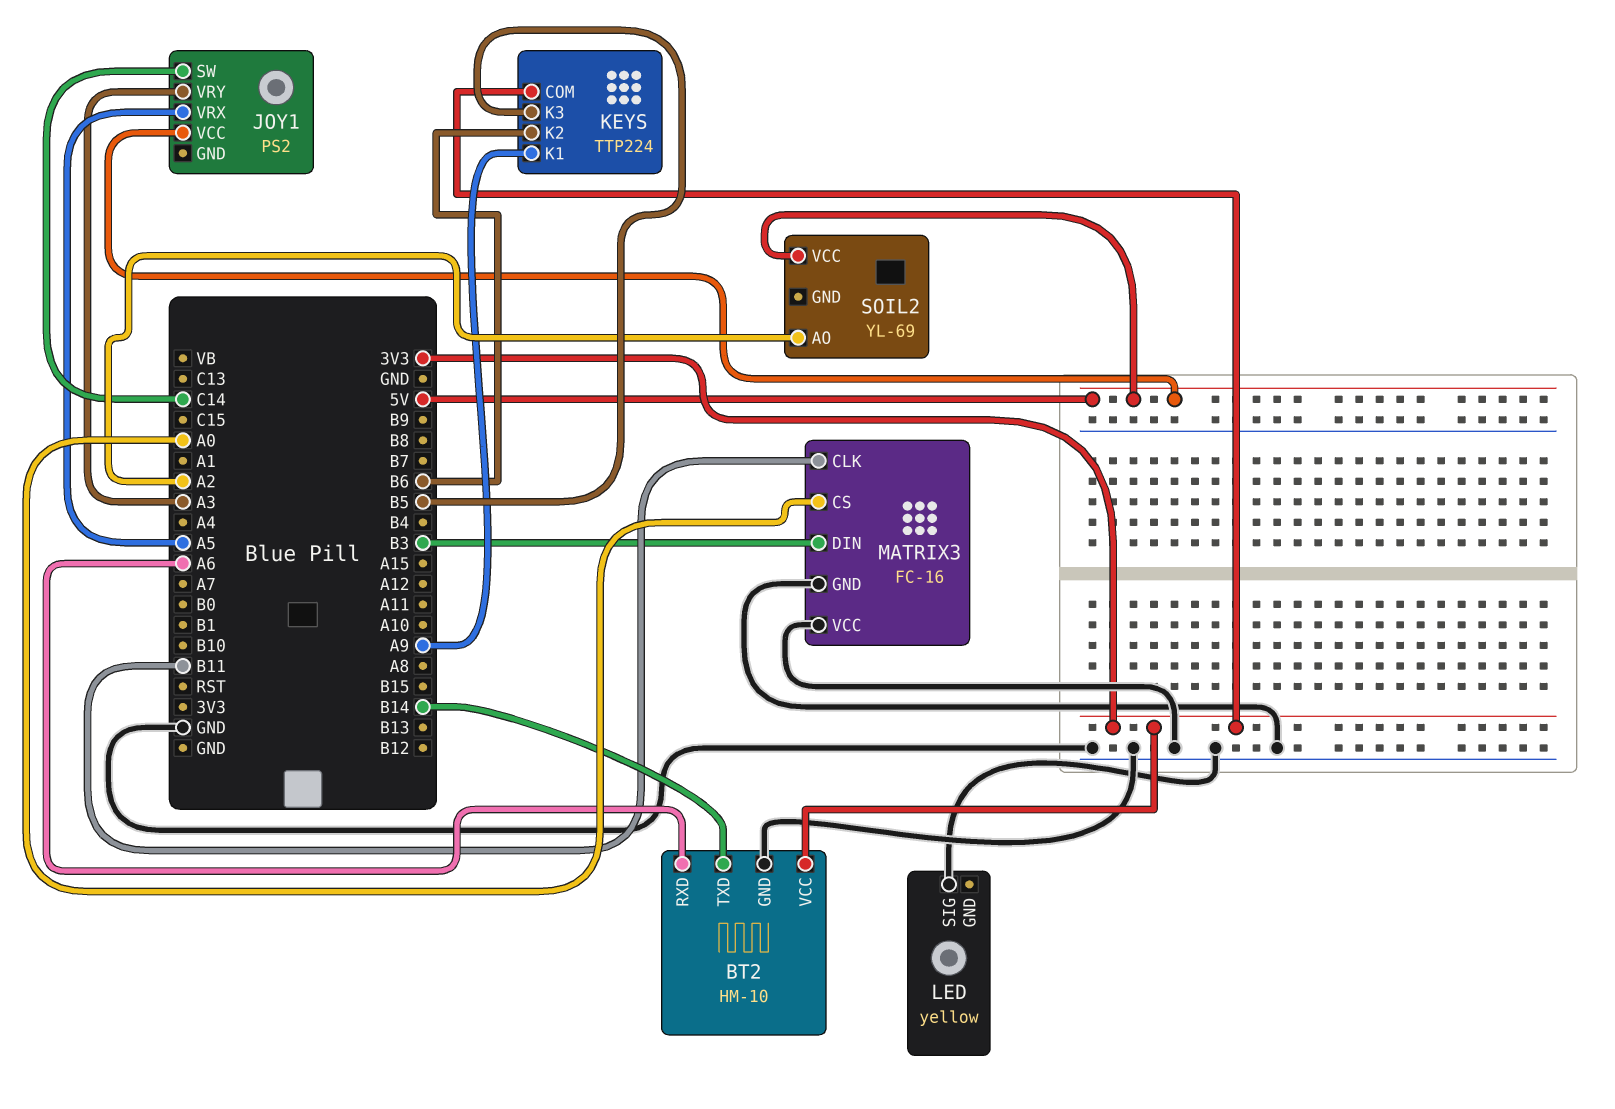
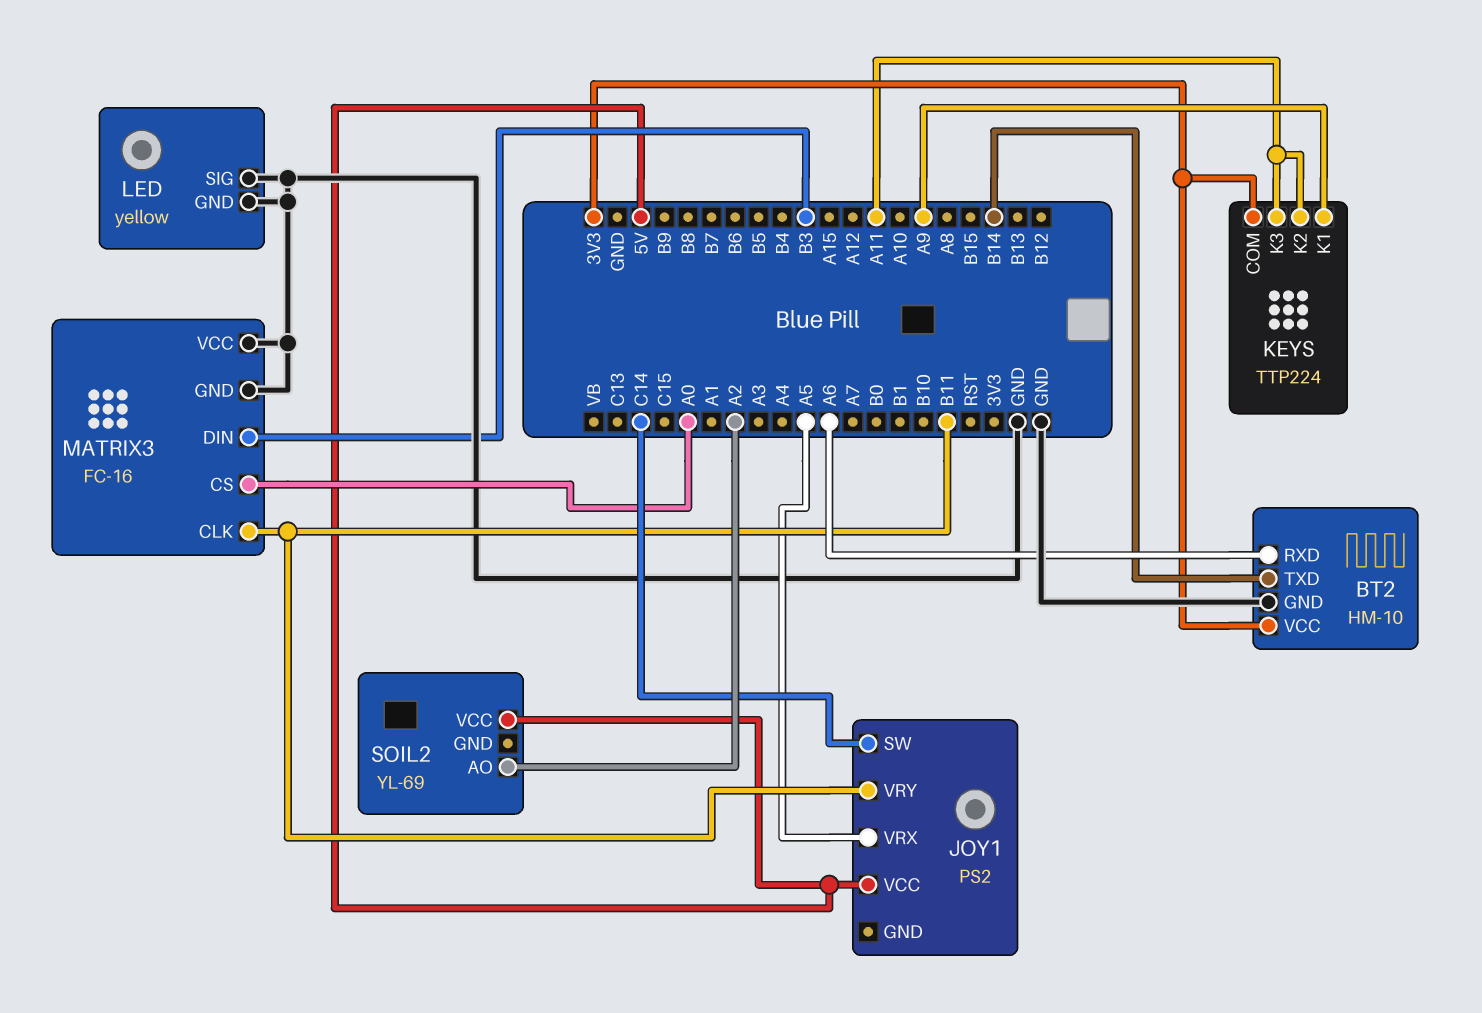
JOY1 pin VRY: A3 -> B11
KEYS pin K2: B6 -> A11
KEYS pin K3: B5 -> A11
LED pin GND: none -> GND

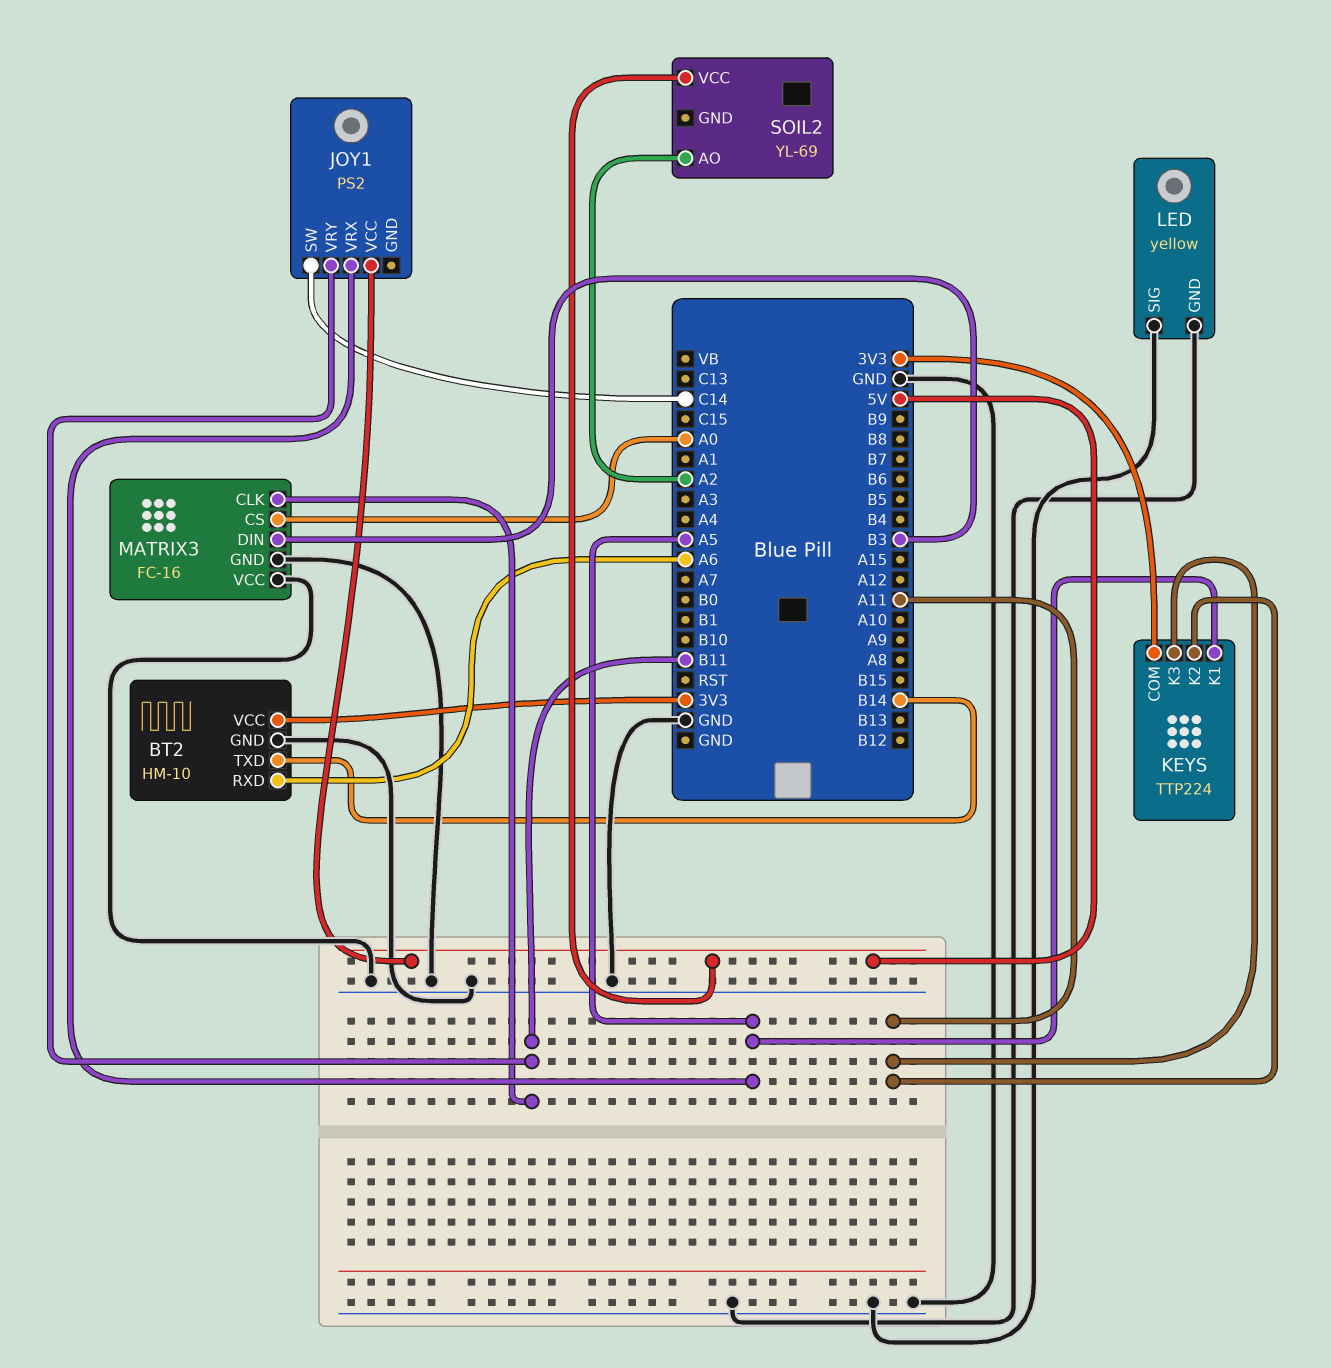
KEYS pin K1: A9 -> A5

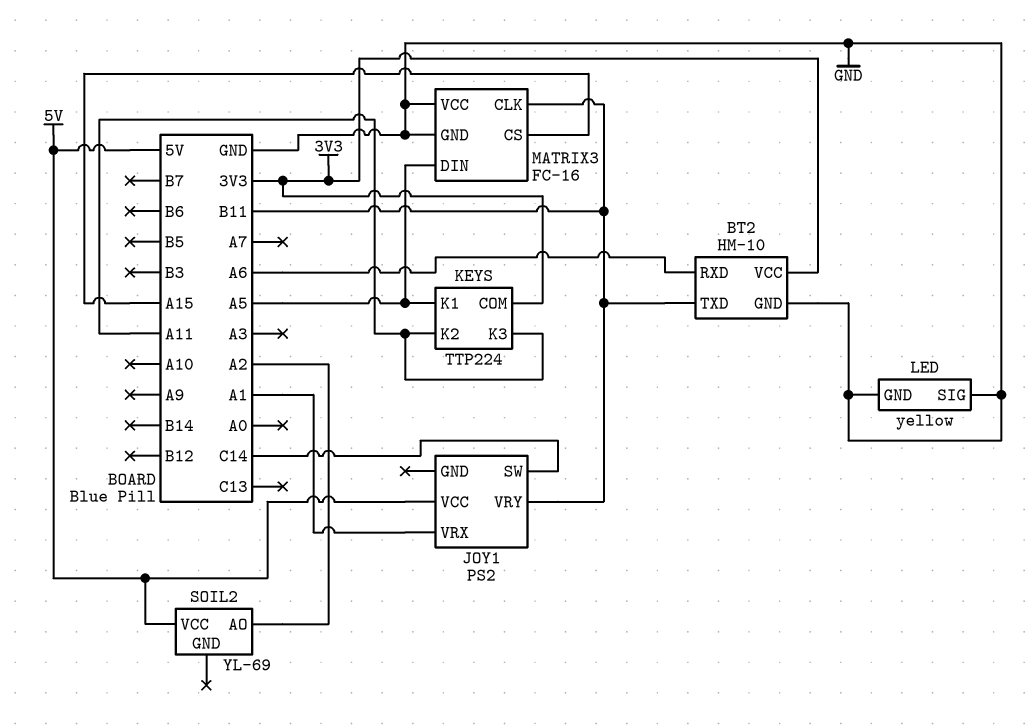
BT2 pin TXD: B14 -> B11
JOY1 pin VRX: A5 -> A1
MATRIX3 pin CS: A0 -> A15
MATRIX3 pin DIN: B3 -> A5

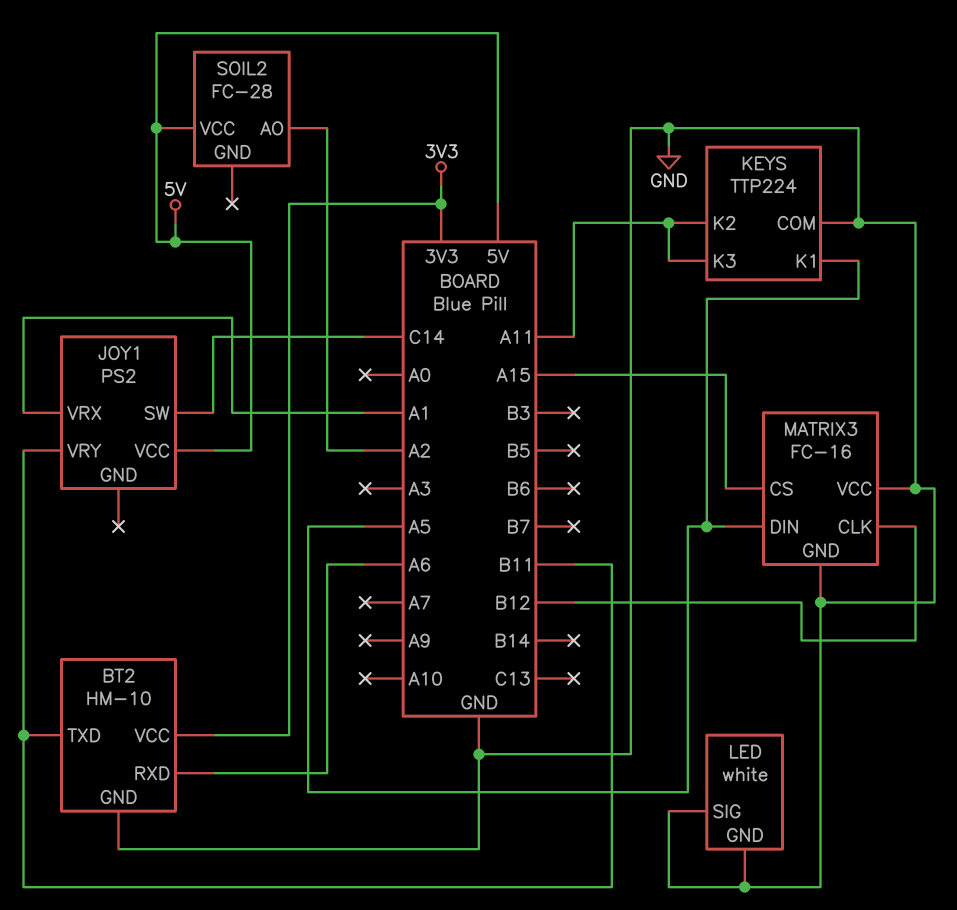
KEYS pin COM: 3V3 -> GND
LED: yellow -> white
MATRIX3 pin CLK: B11 -> B12
SOIL2: YL-69 -> FC-28

